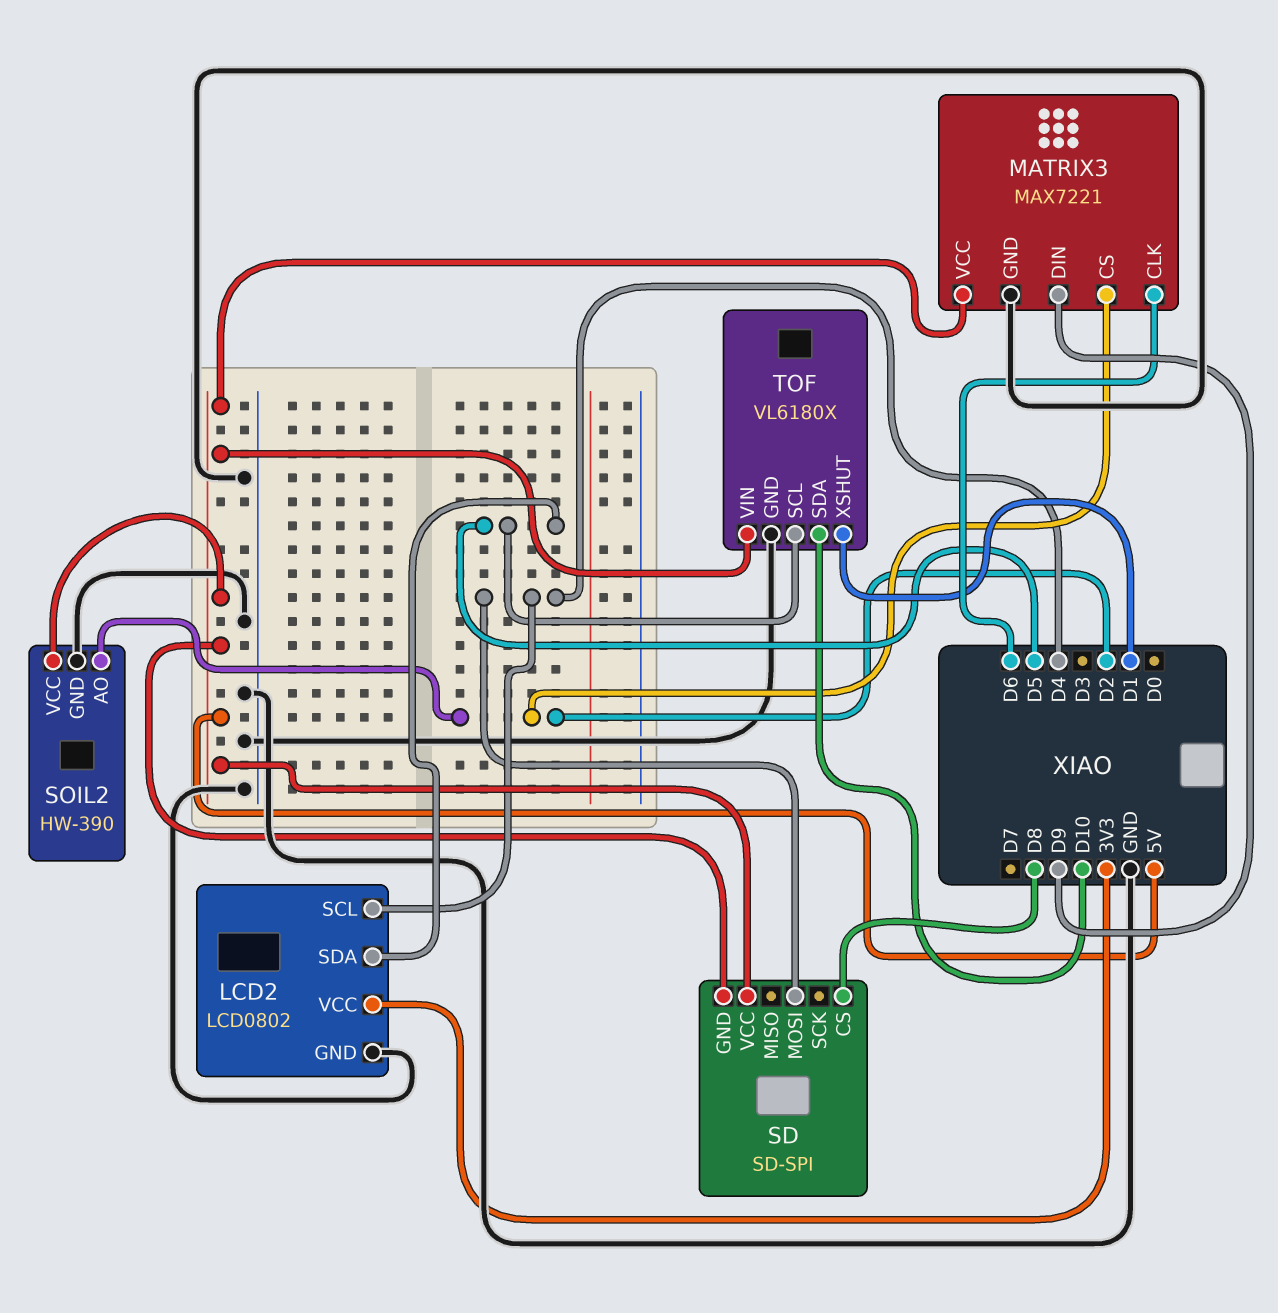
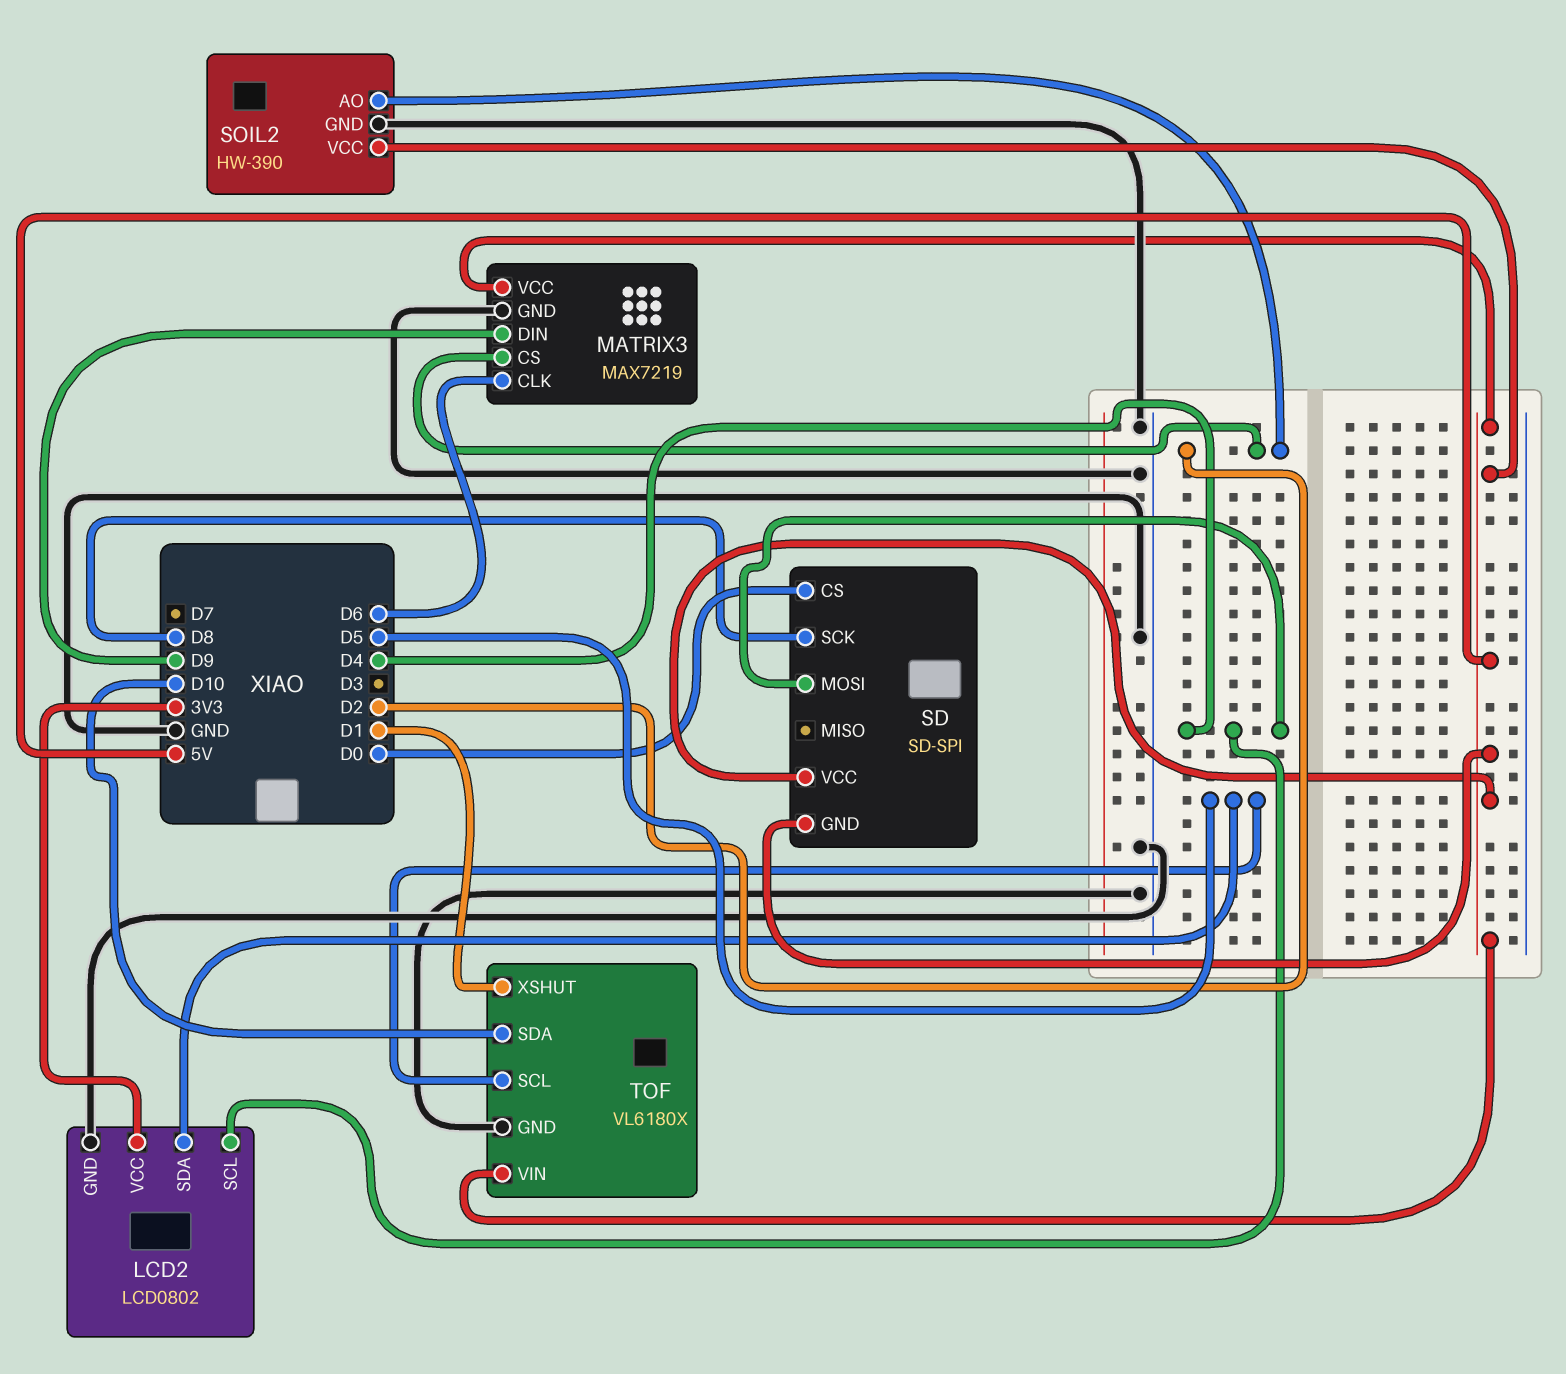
MATRIX3: MAX7221 -> MAX7219
SD pin CS: D8 -> D0
SD pin SCK: none -> D8

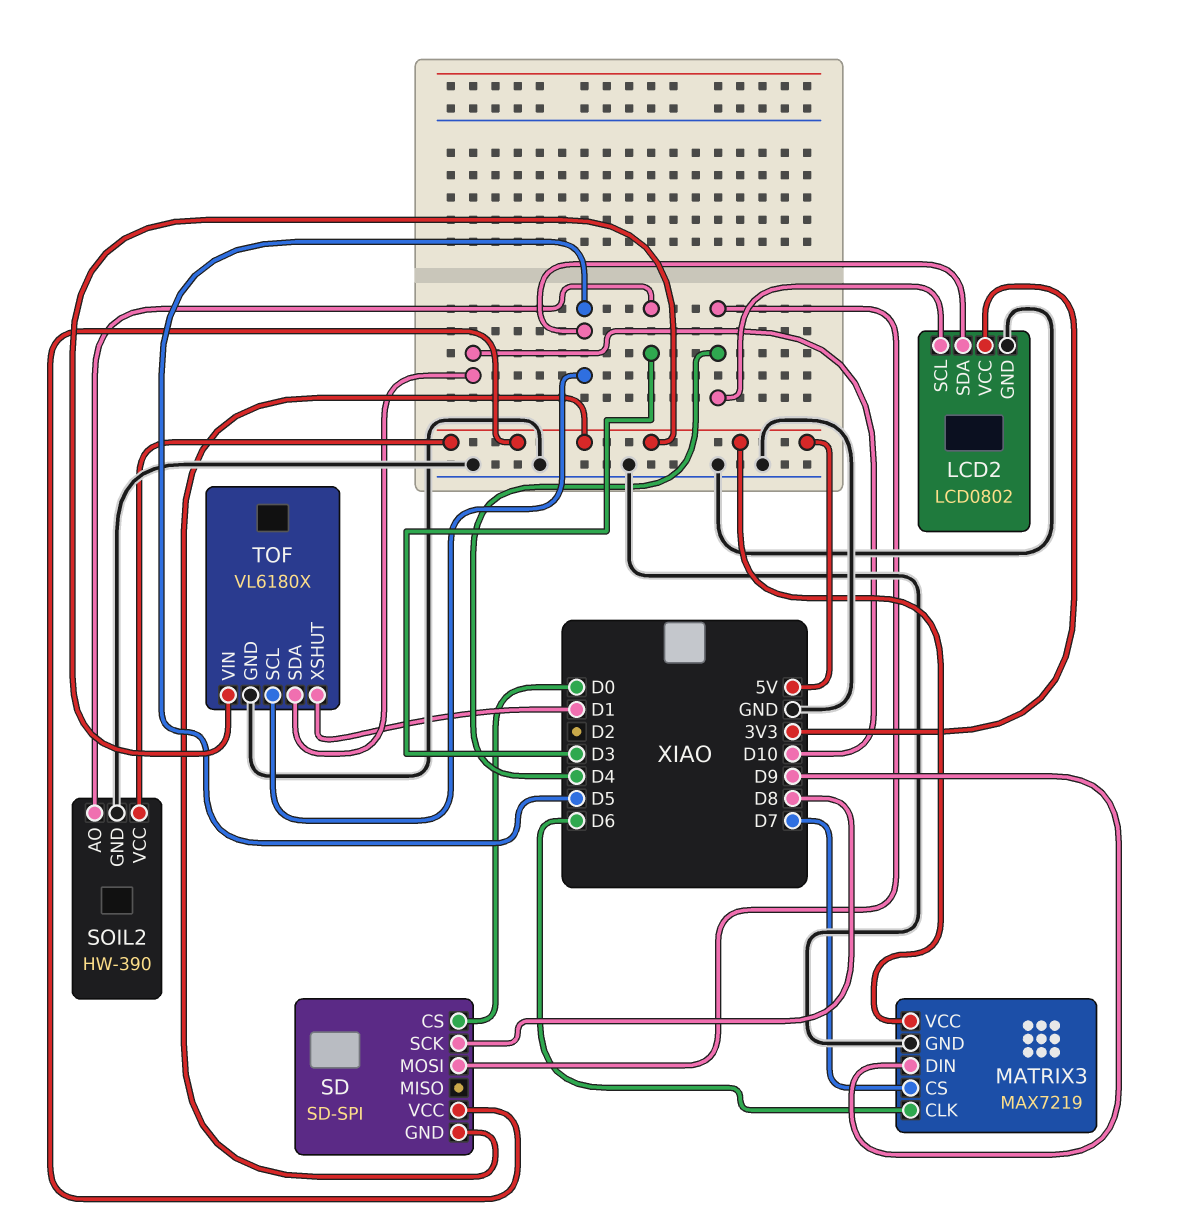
MATRIX3 pin CS: D2 -> D7
SOIL2 pin AO: D2 -> D3

